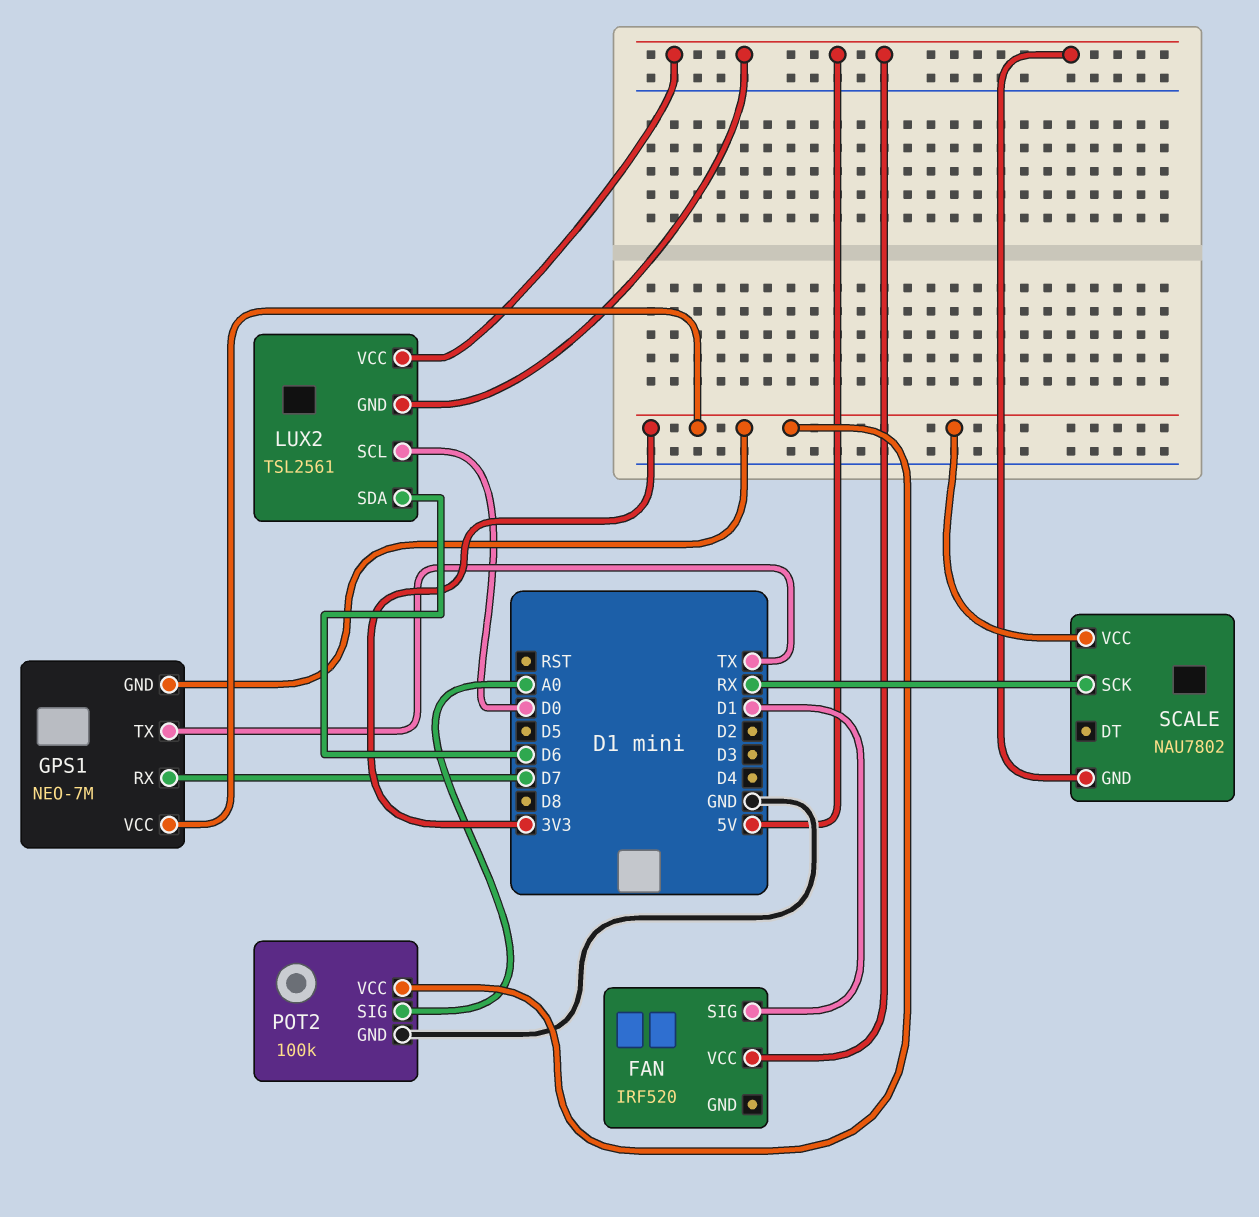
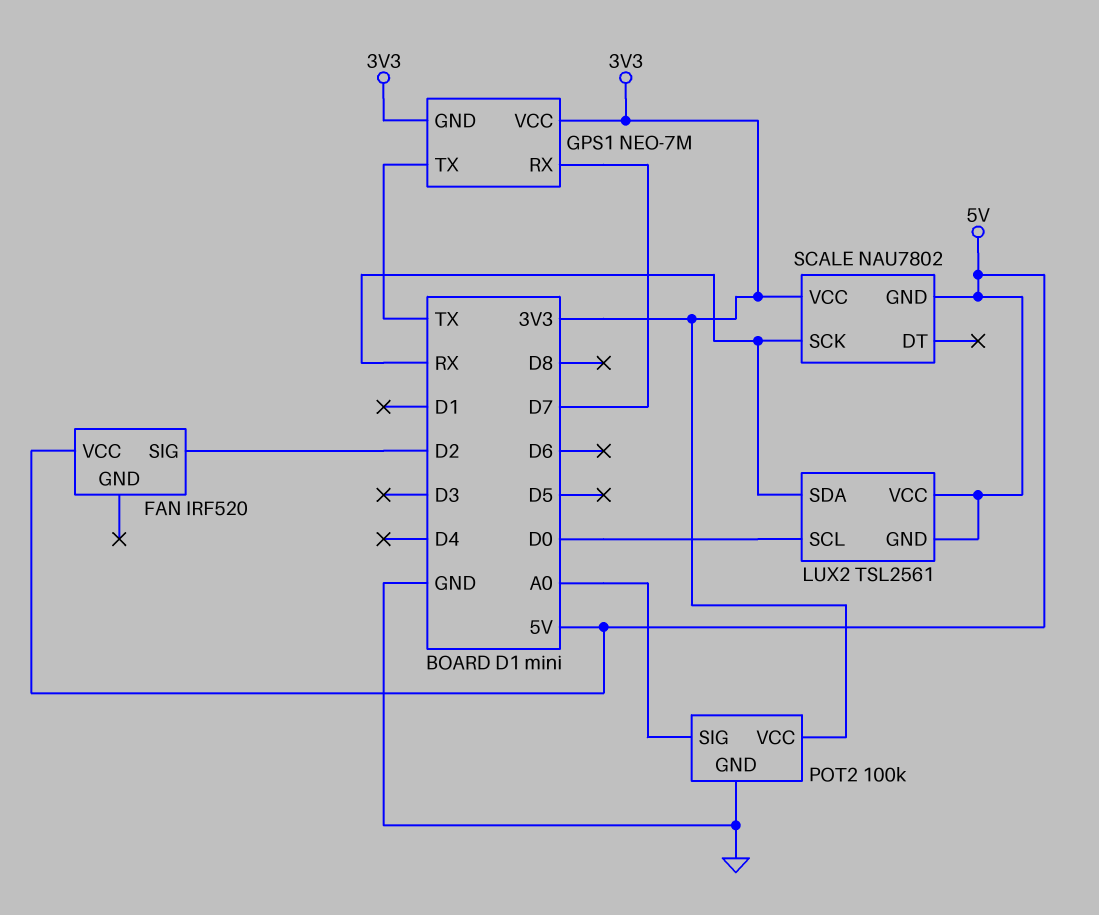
FAN pin SIG: D1 -> D2
LUX2 pin SDA: D6 -> RX

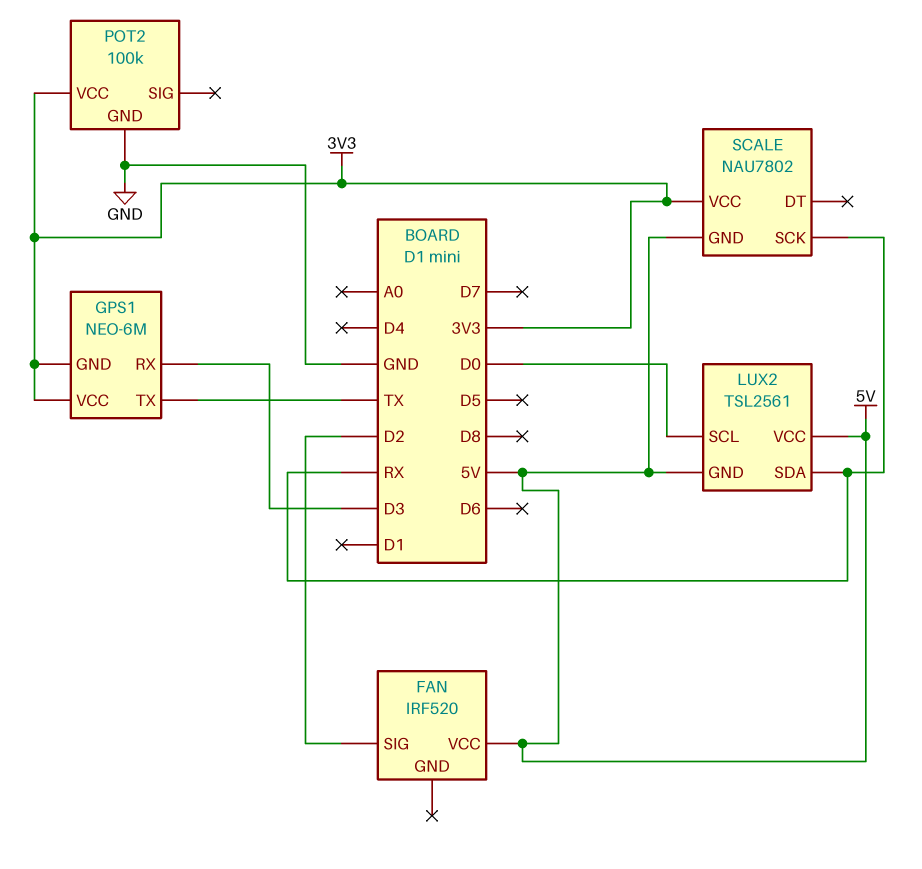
GPS1: NEO-7M -> NEO-6M
GPS1 pin RX: D7 -> D3
POT2 pin SIG: A0 -> none

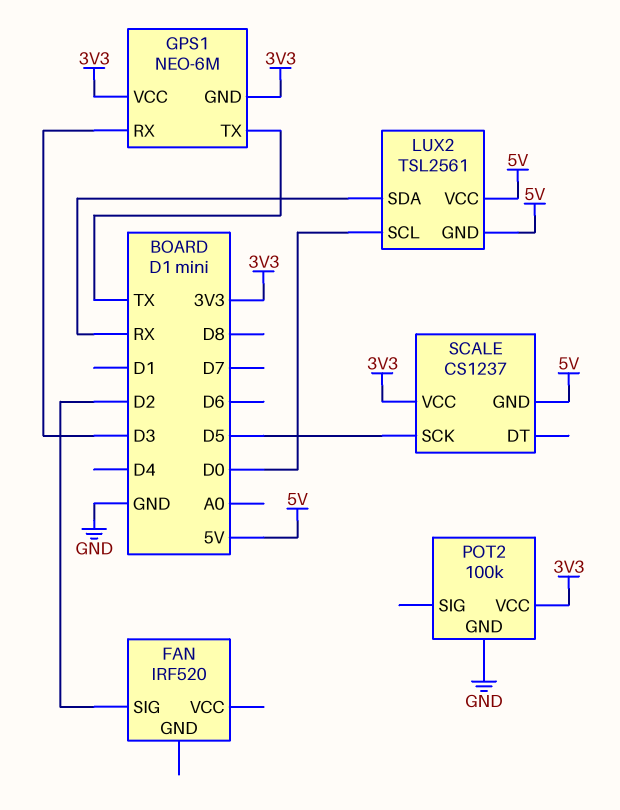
FAN pin VCC: 5V -> none
SCALE: NAU7802 -> CS1237
SCALE pin SCK: RX -> D5

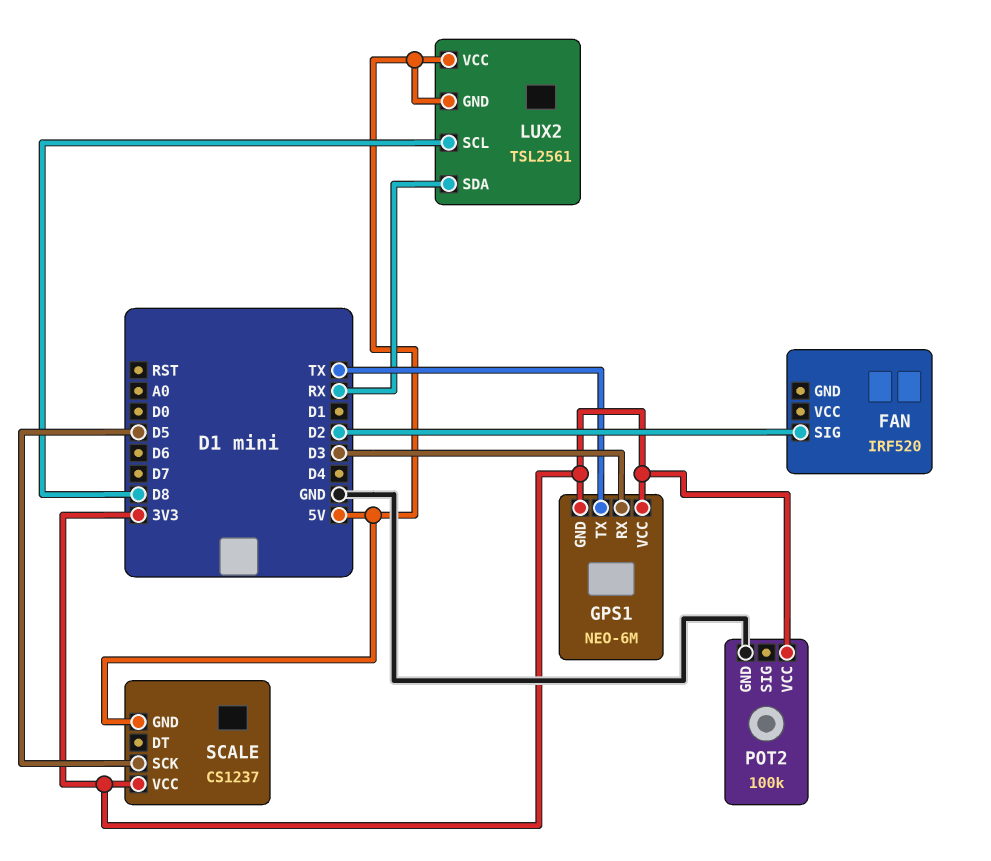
LUX2 pin SCL: D0 -> D8

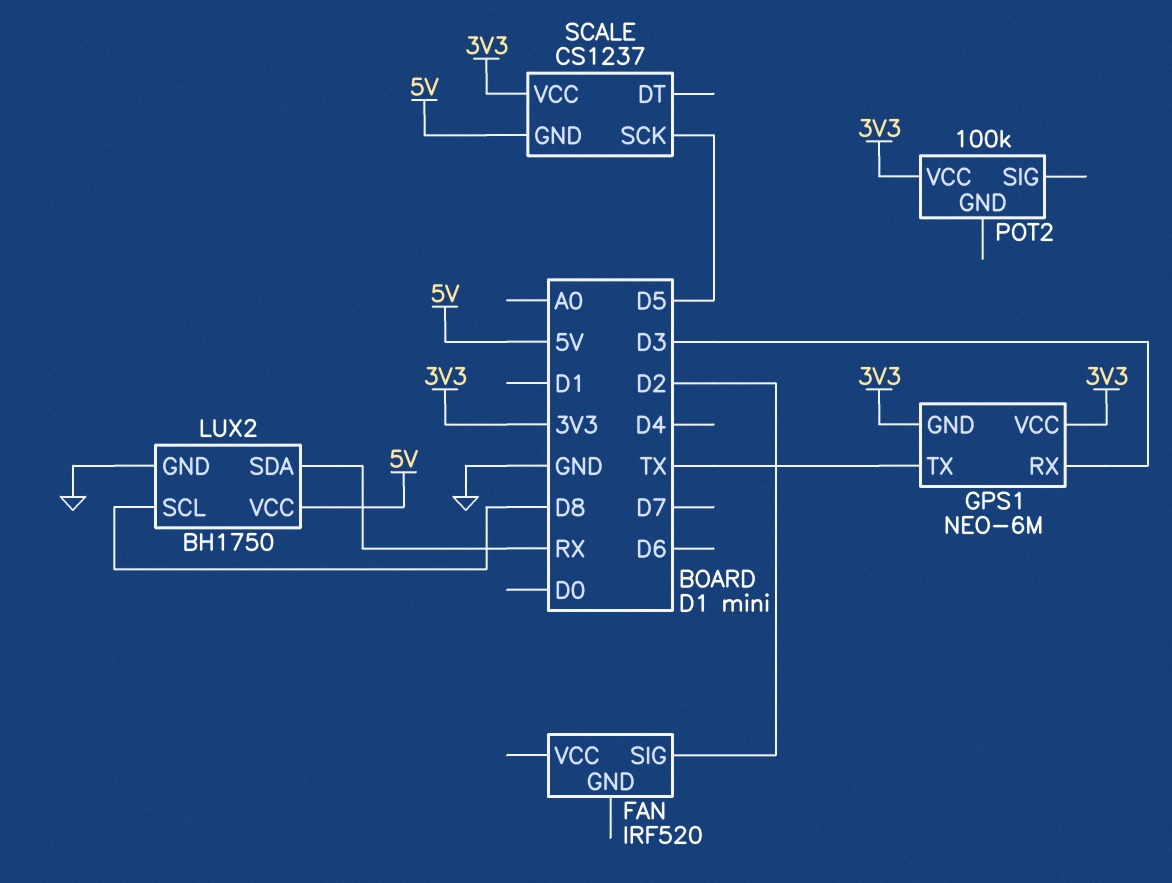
LUX2: TSL2561 -> BH1750
LUX2 pin GND: 5V -> GND
POT2 pin GND: GND -> none

